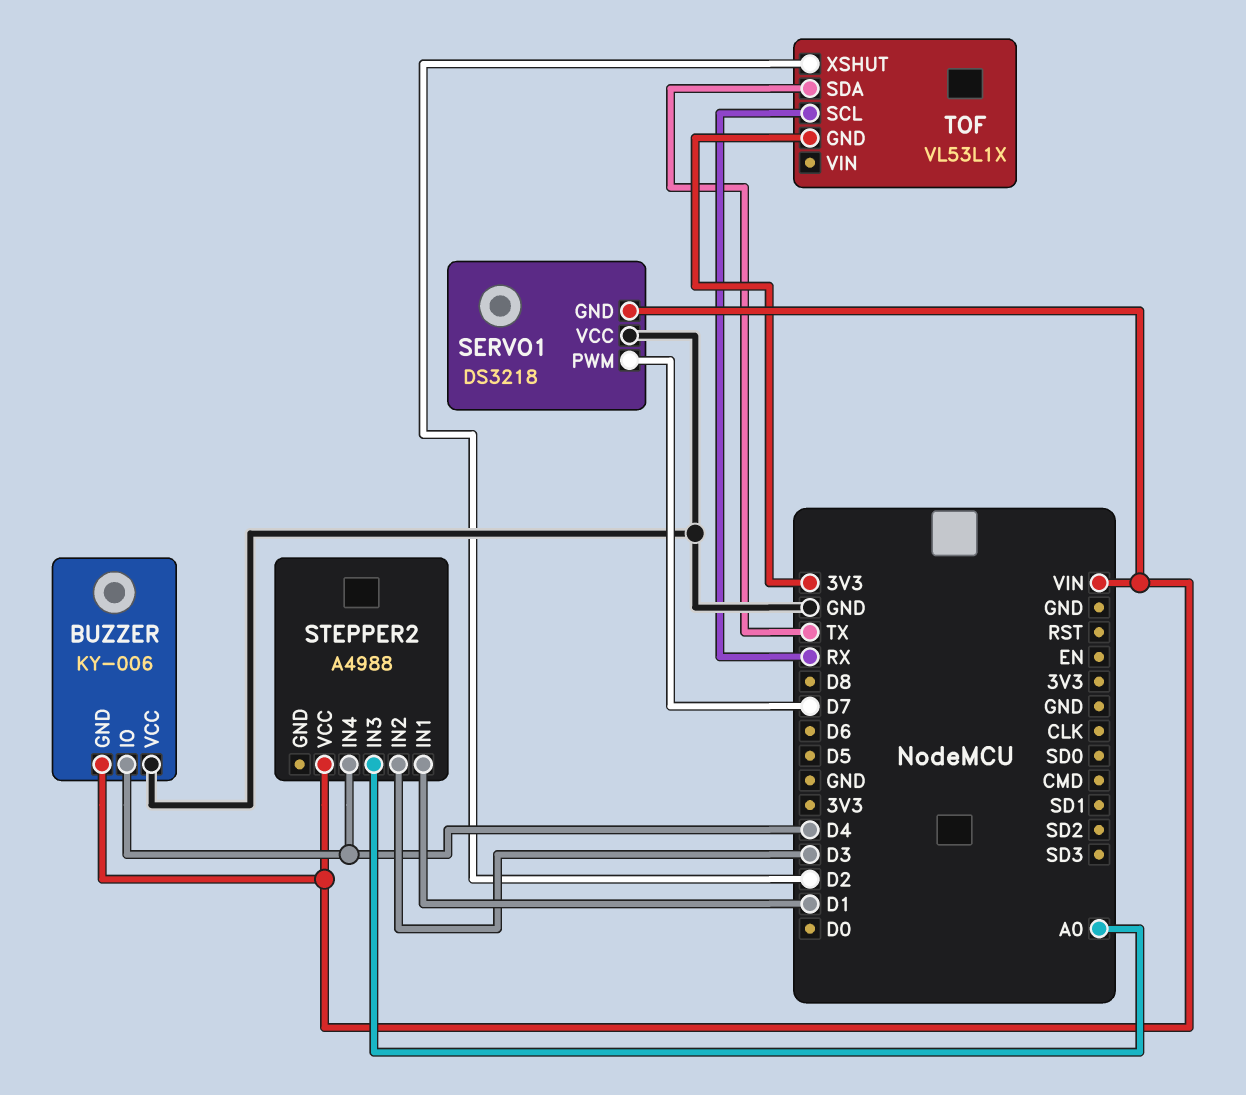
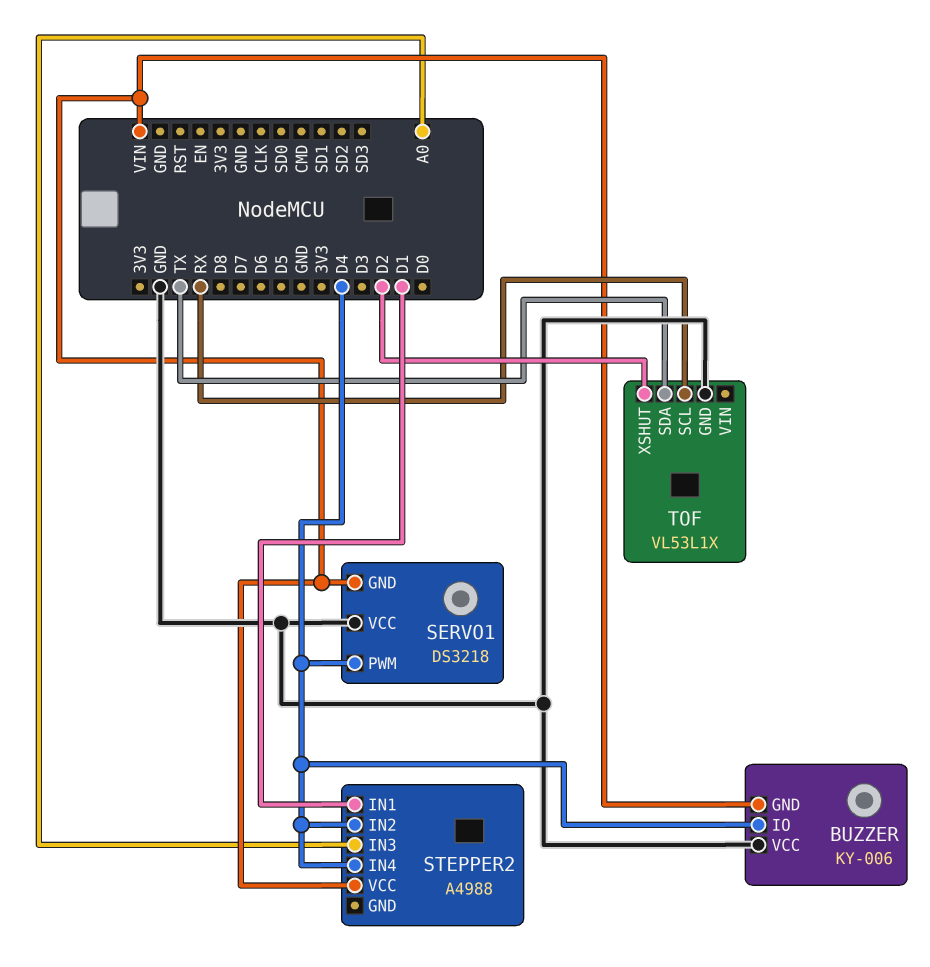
SERVO1 pin PWM: D7 -> D4
STEPPER2 pin IN2: D3 -> D4
TOF pin GND: 3V3 -> GND

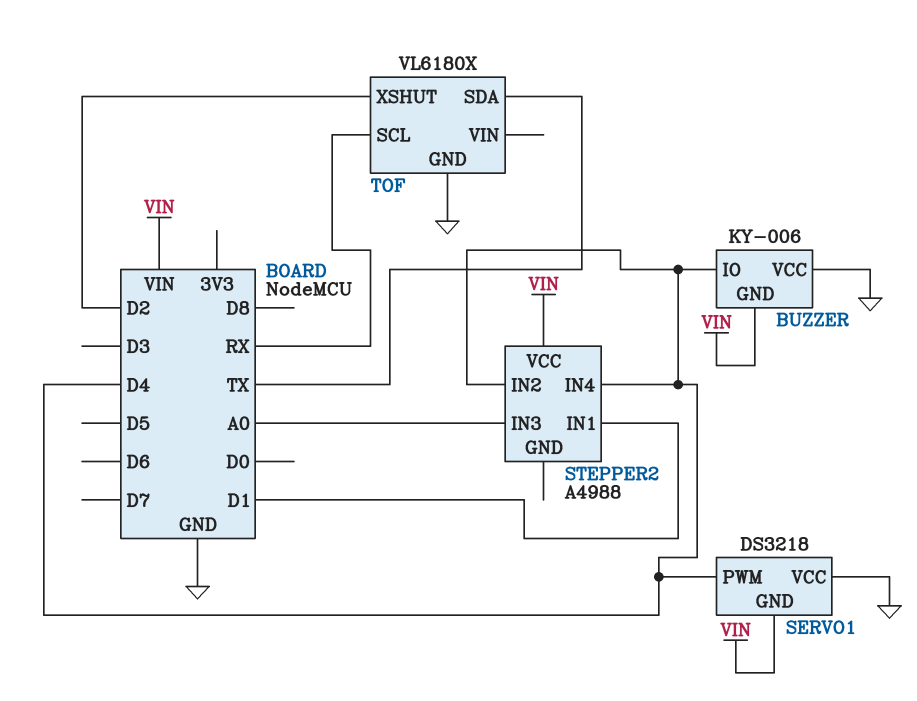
TOF: VL53L1X -> VL6180X

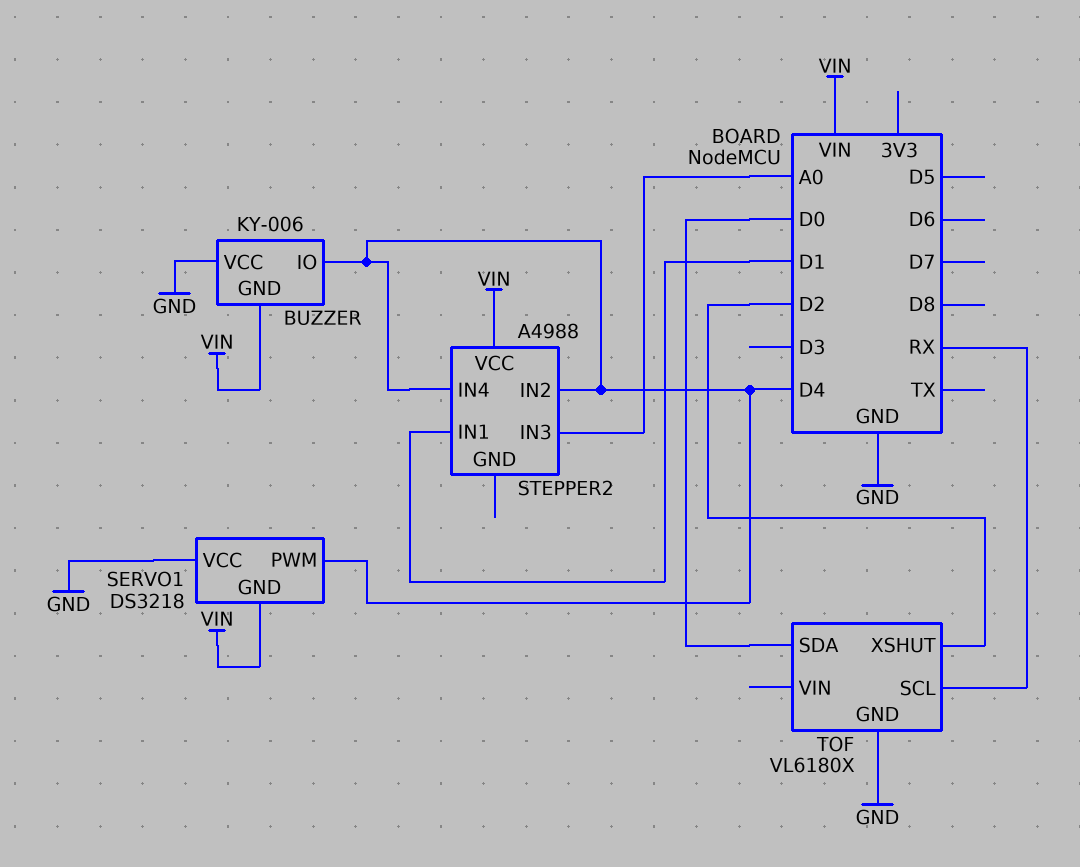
TOF pin SDA: TX -> D0

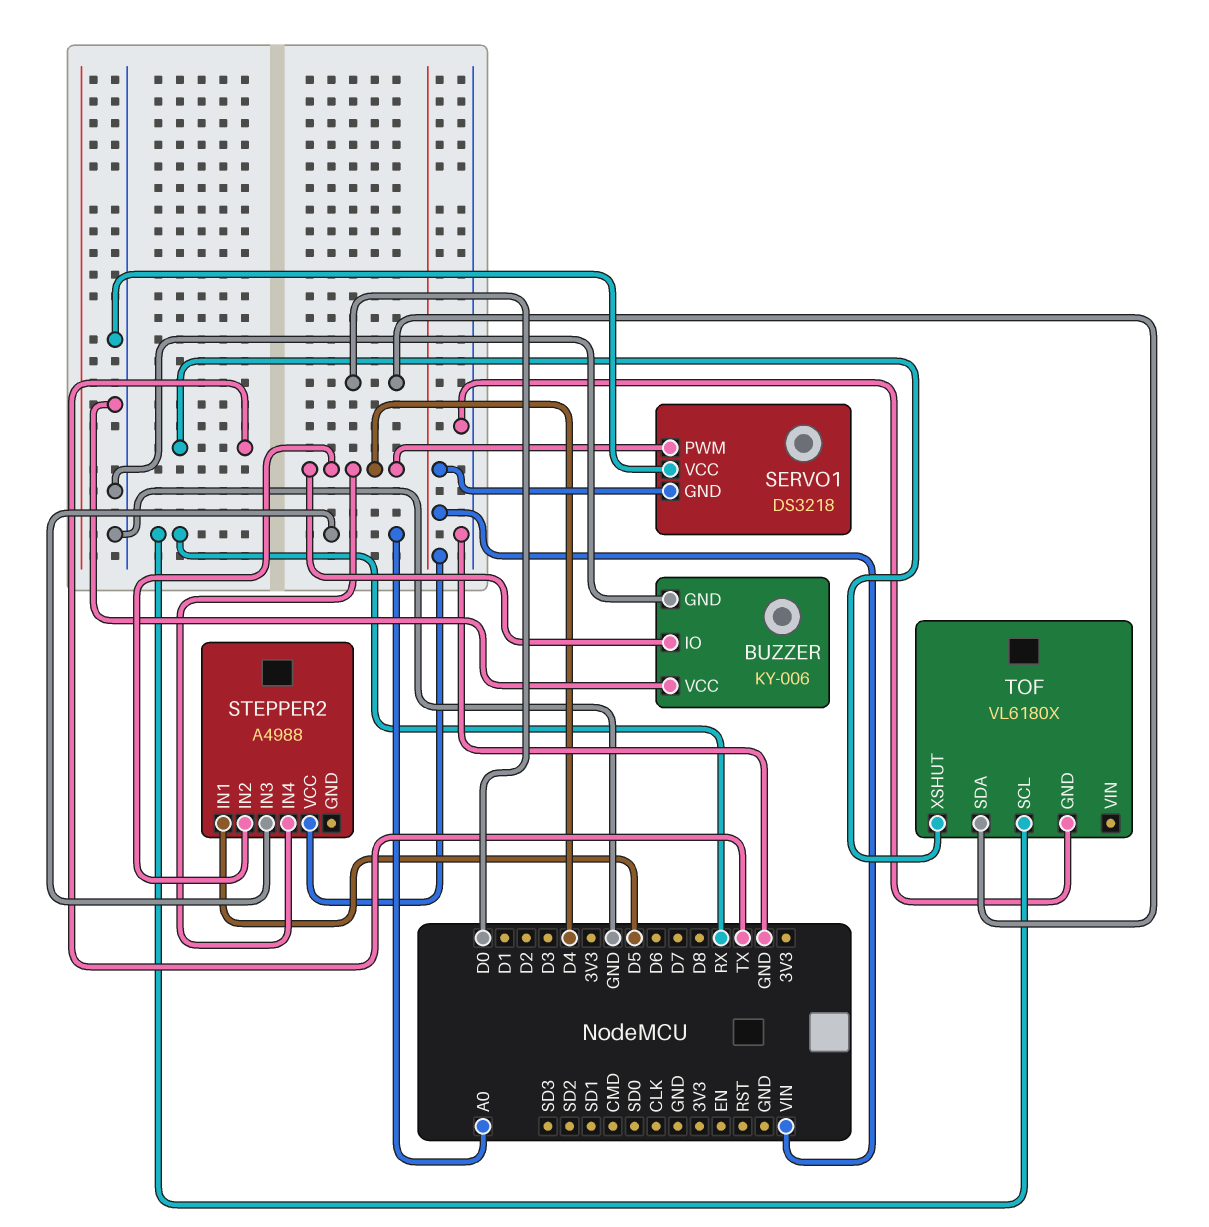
BUZZER pin GND: VIN -> GND
STEPPER2 pin IN1: D1 -> D5
TOF pin XSHUT: D2 -> TX

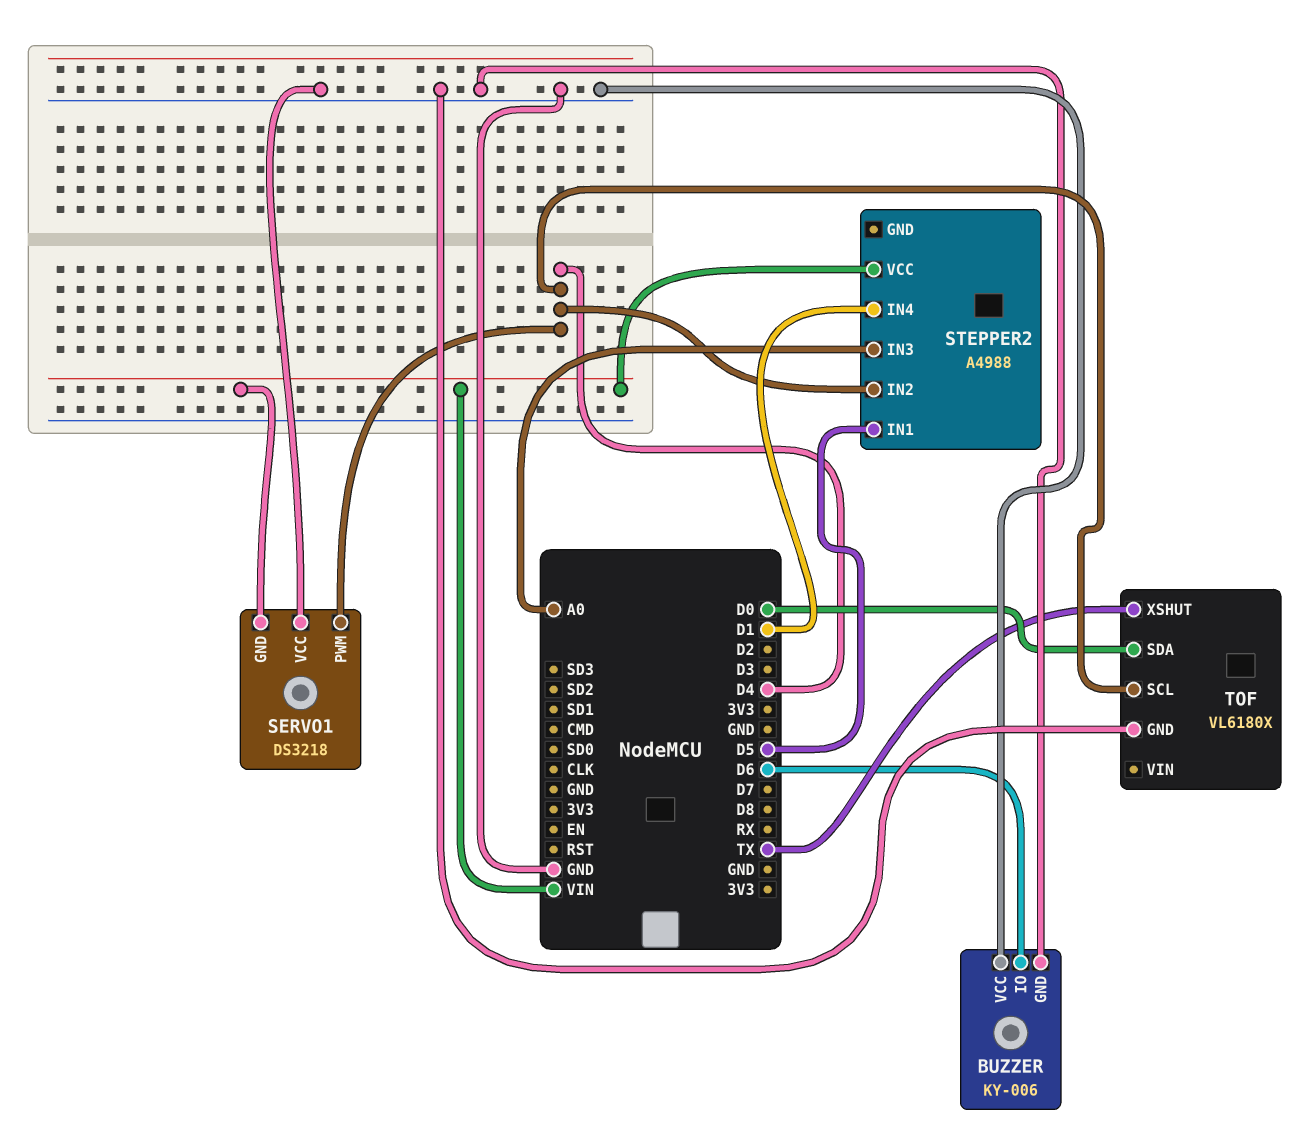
BUZZER pin IO: D4 -> D6
STEPPER2 pin IN4: D4 -> D1
TOF pin SCL: RX -> D4

